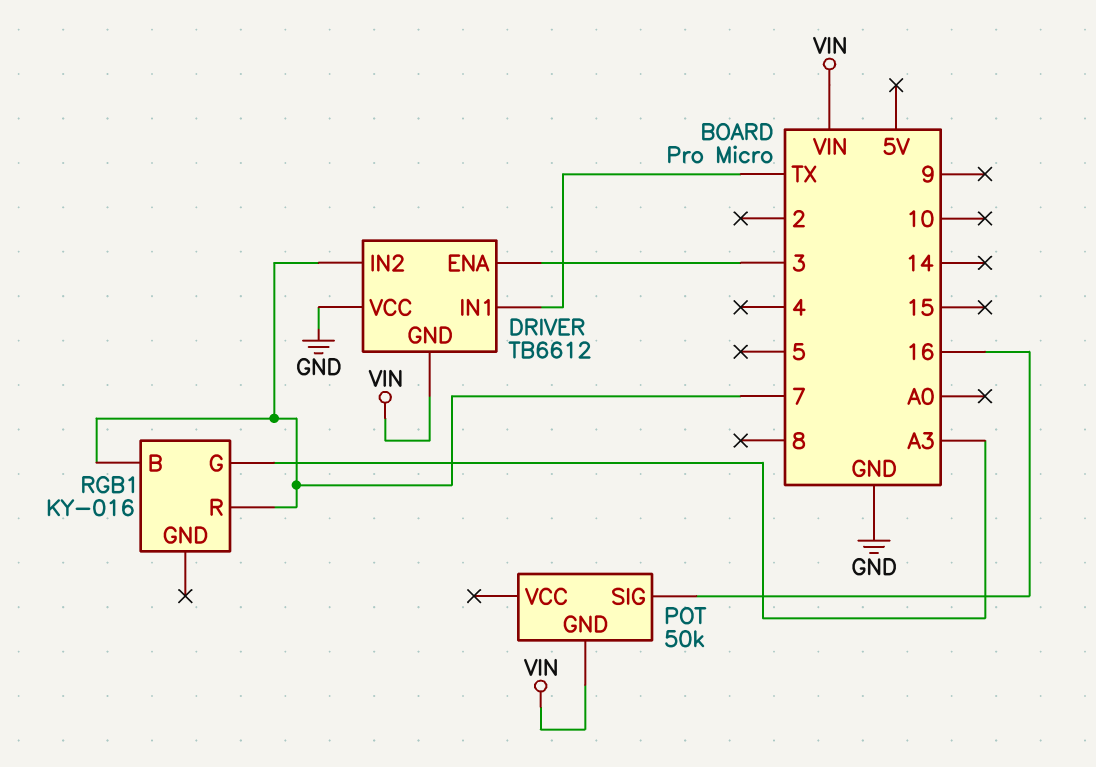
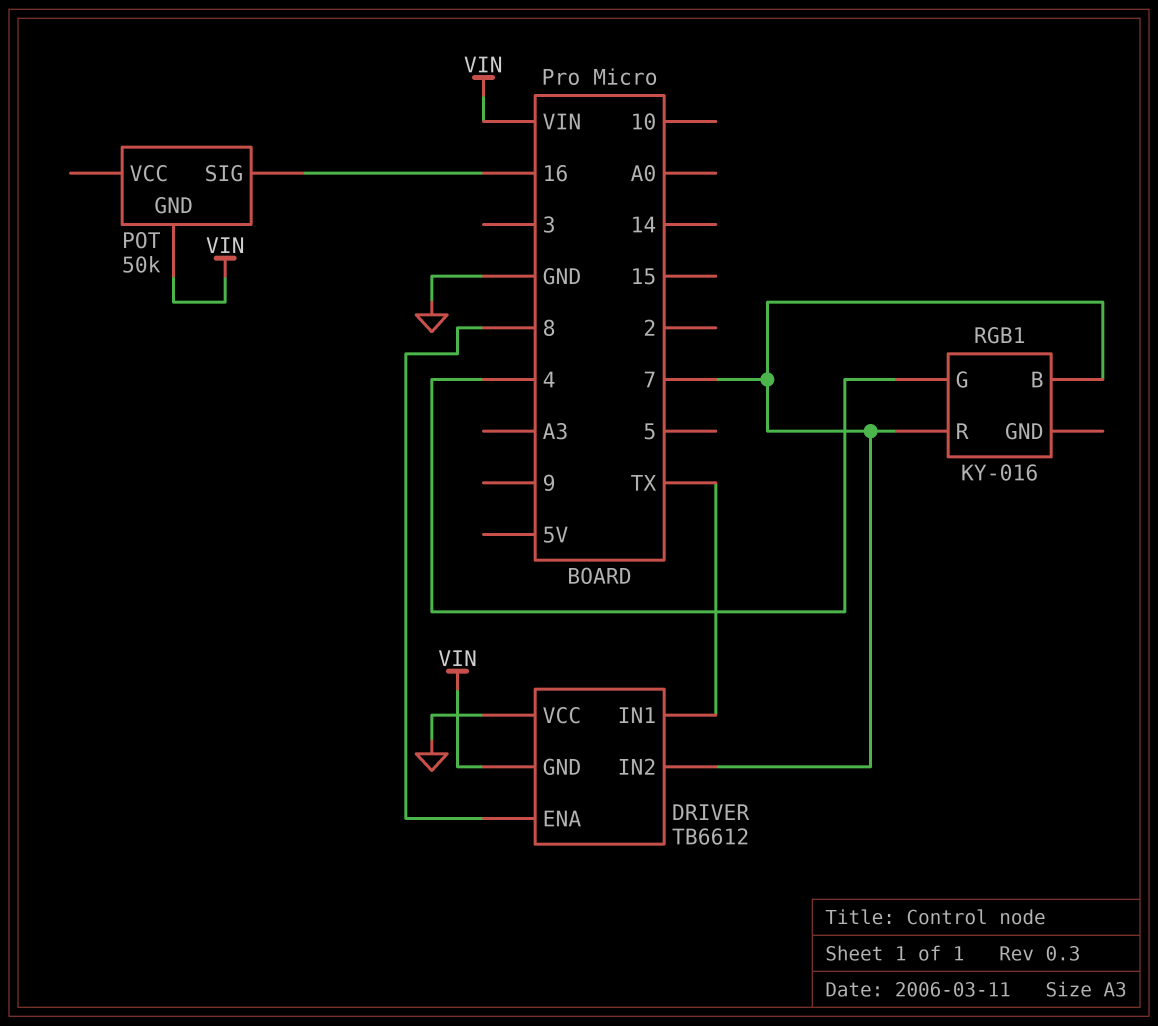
DRIVER pin ENA: 3 -> 8
RGB1 pin G: A3 -> 4

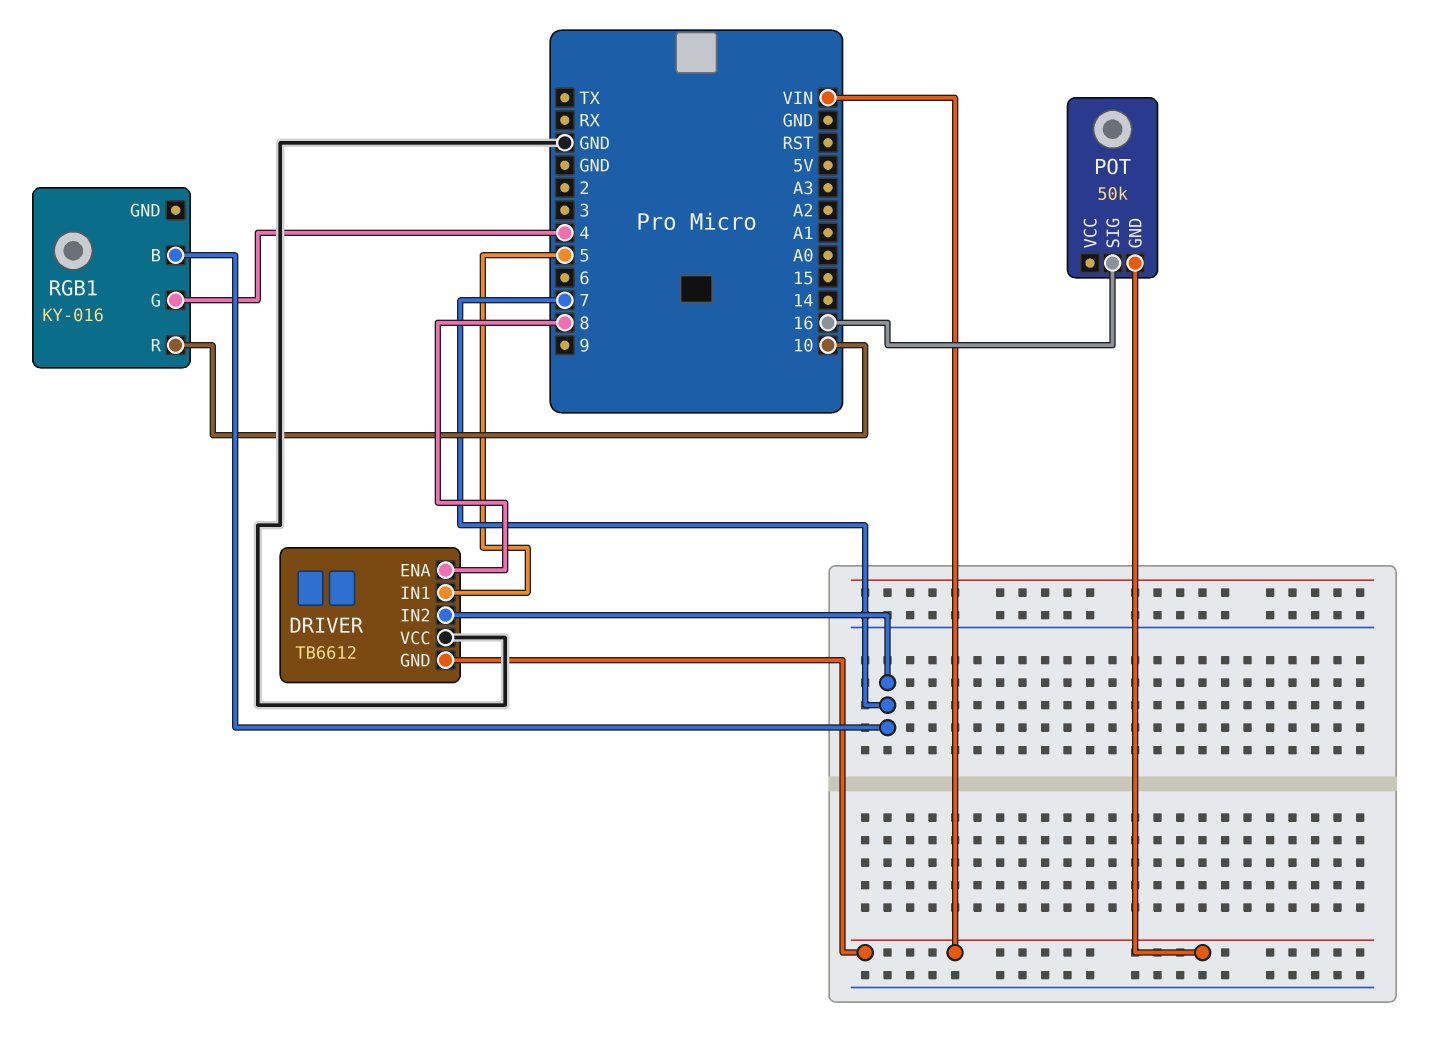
DRIVER pin IN1: TX -> 5
RGB1 pin R: 7 -> 10

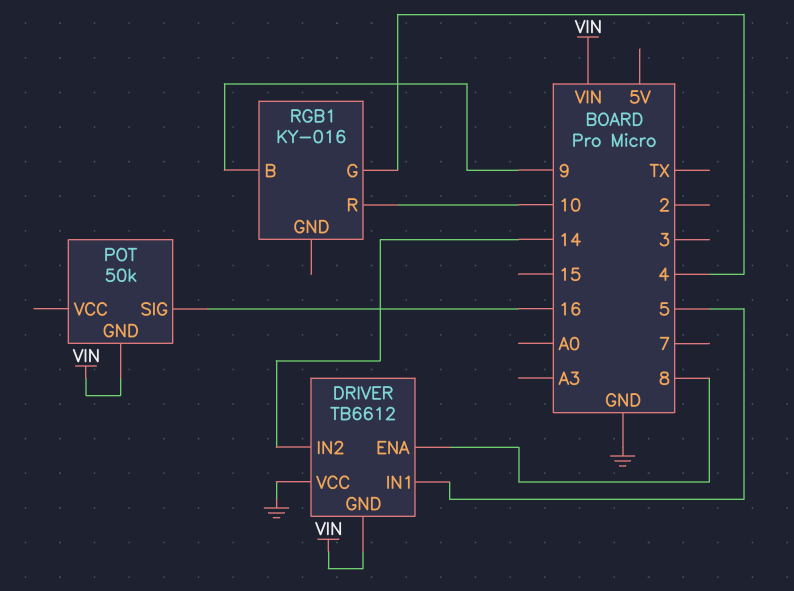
DRIVER pin IN2: 7 -> 14
RGB1 pin B: 7 -> 9

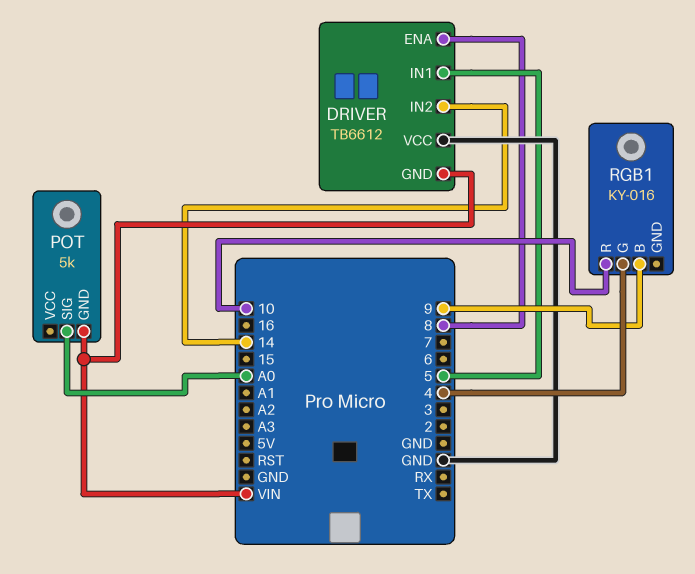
POT: 50k -> 5k
POT pin SIG: 16 -> A0

